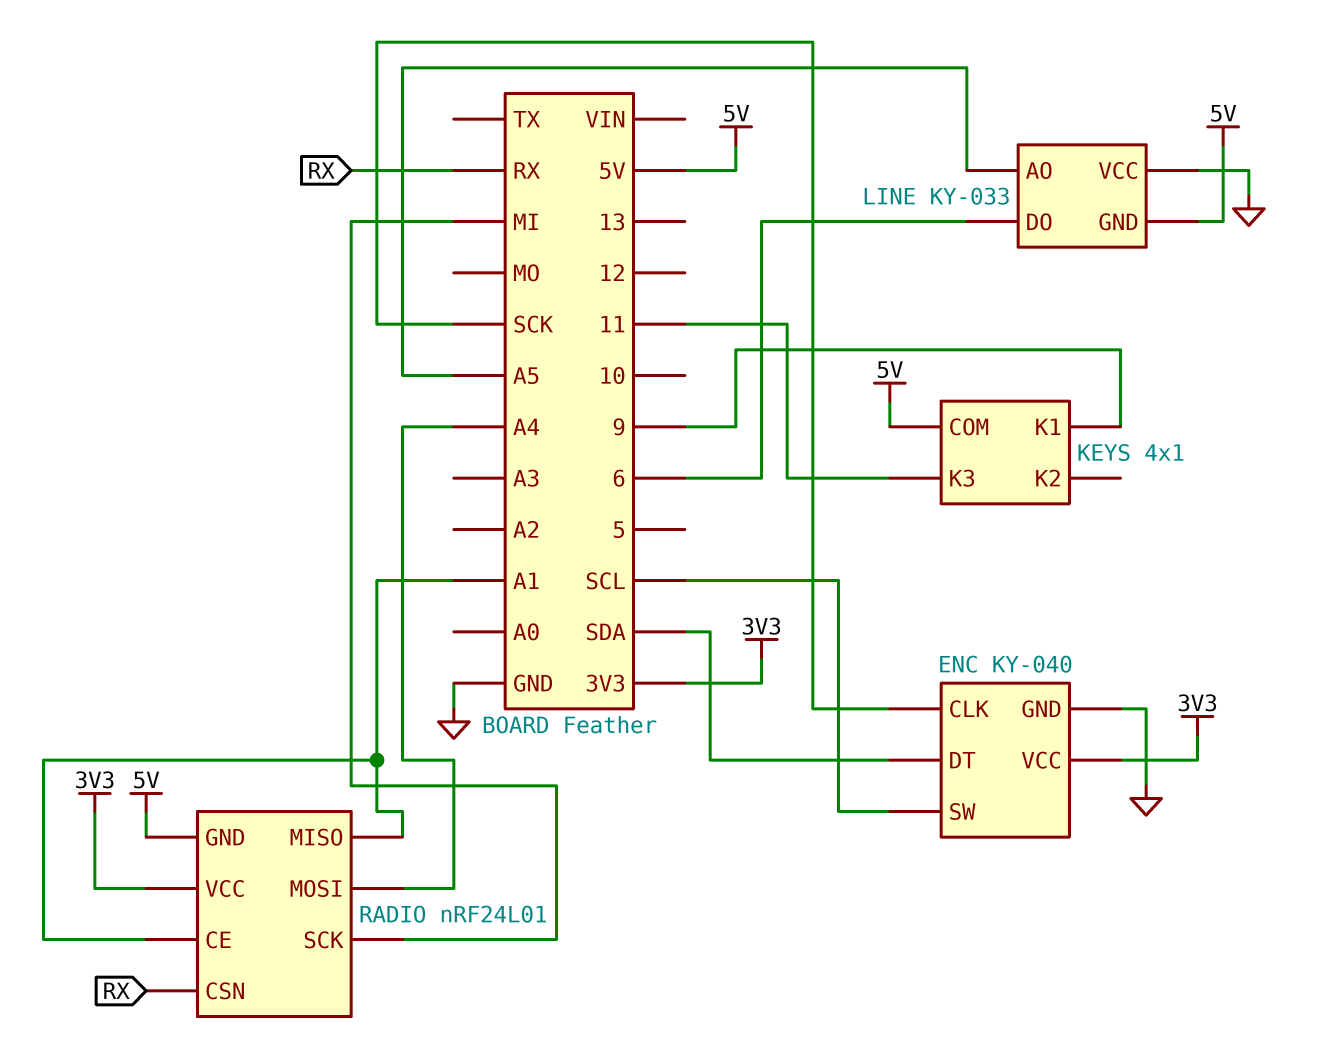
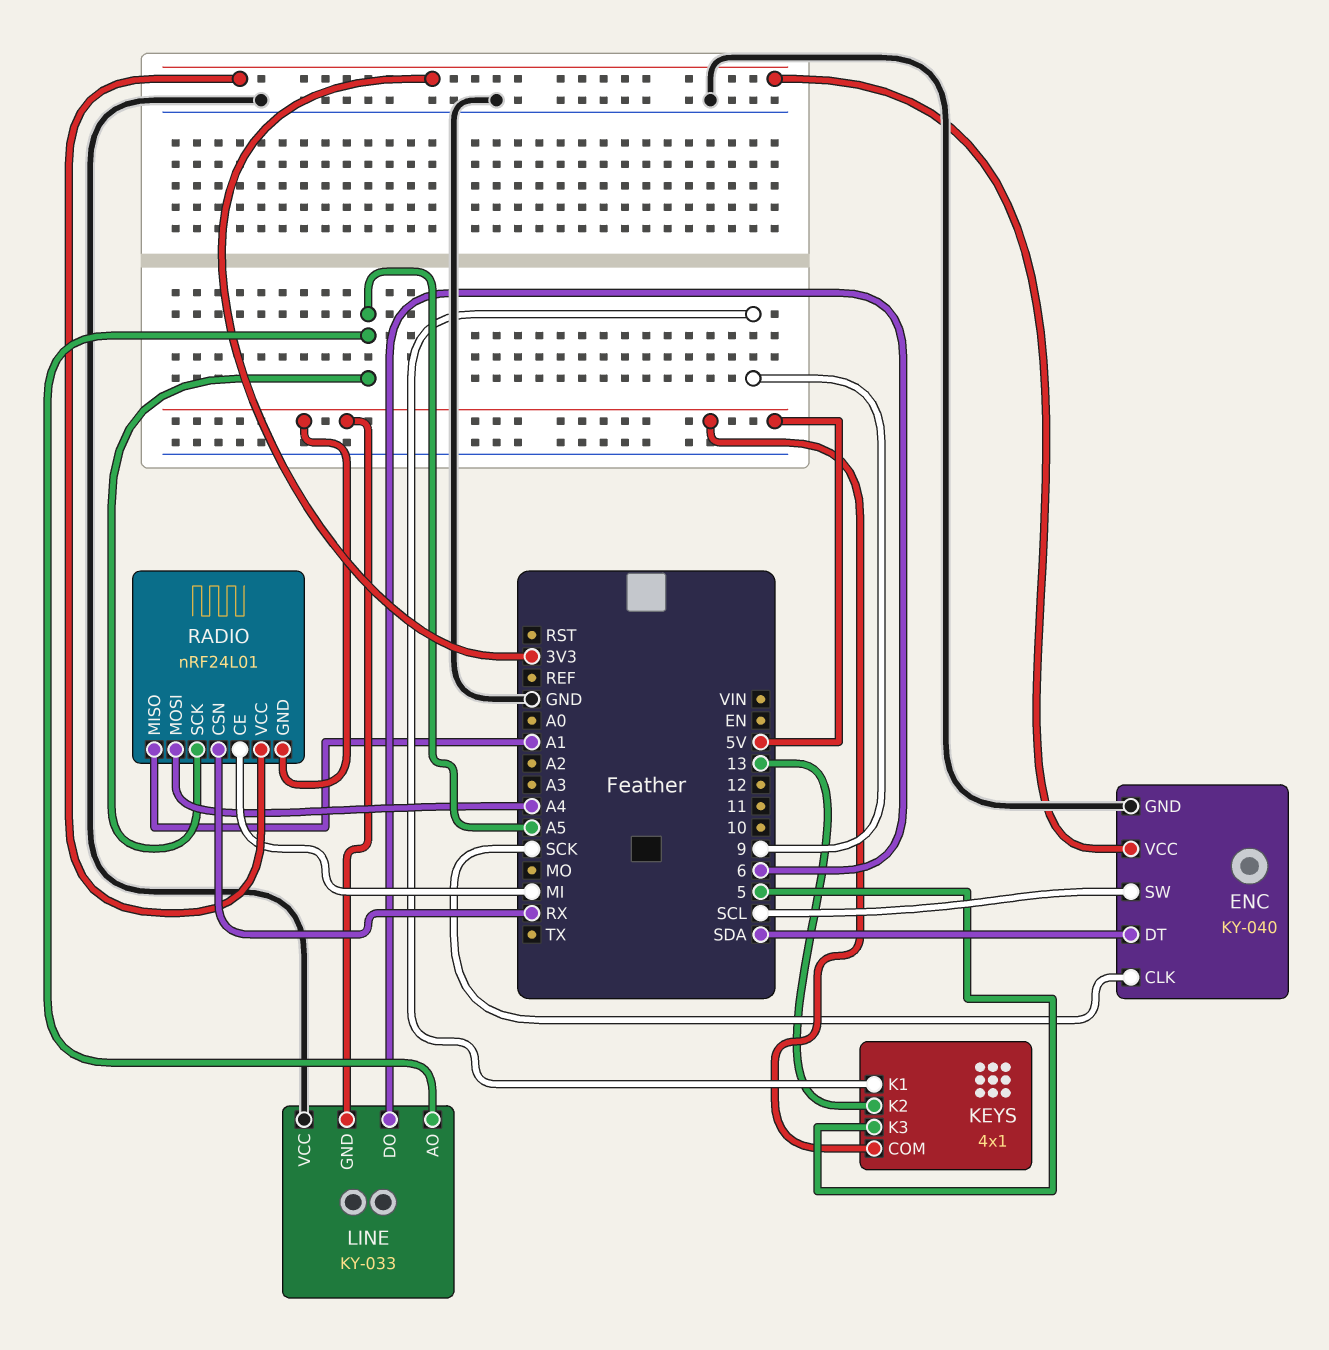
KEYS pin K2: none -> 13
KEYS pin K3: 11 -> 5
RADIO pin CE: A1 -> MI
RADIO pin SCK: MI -> A5

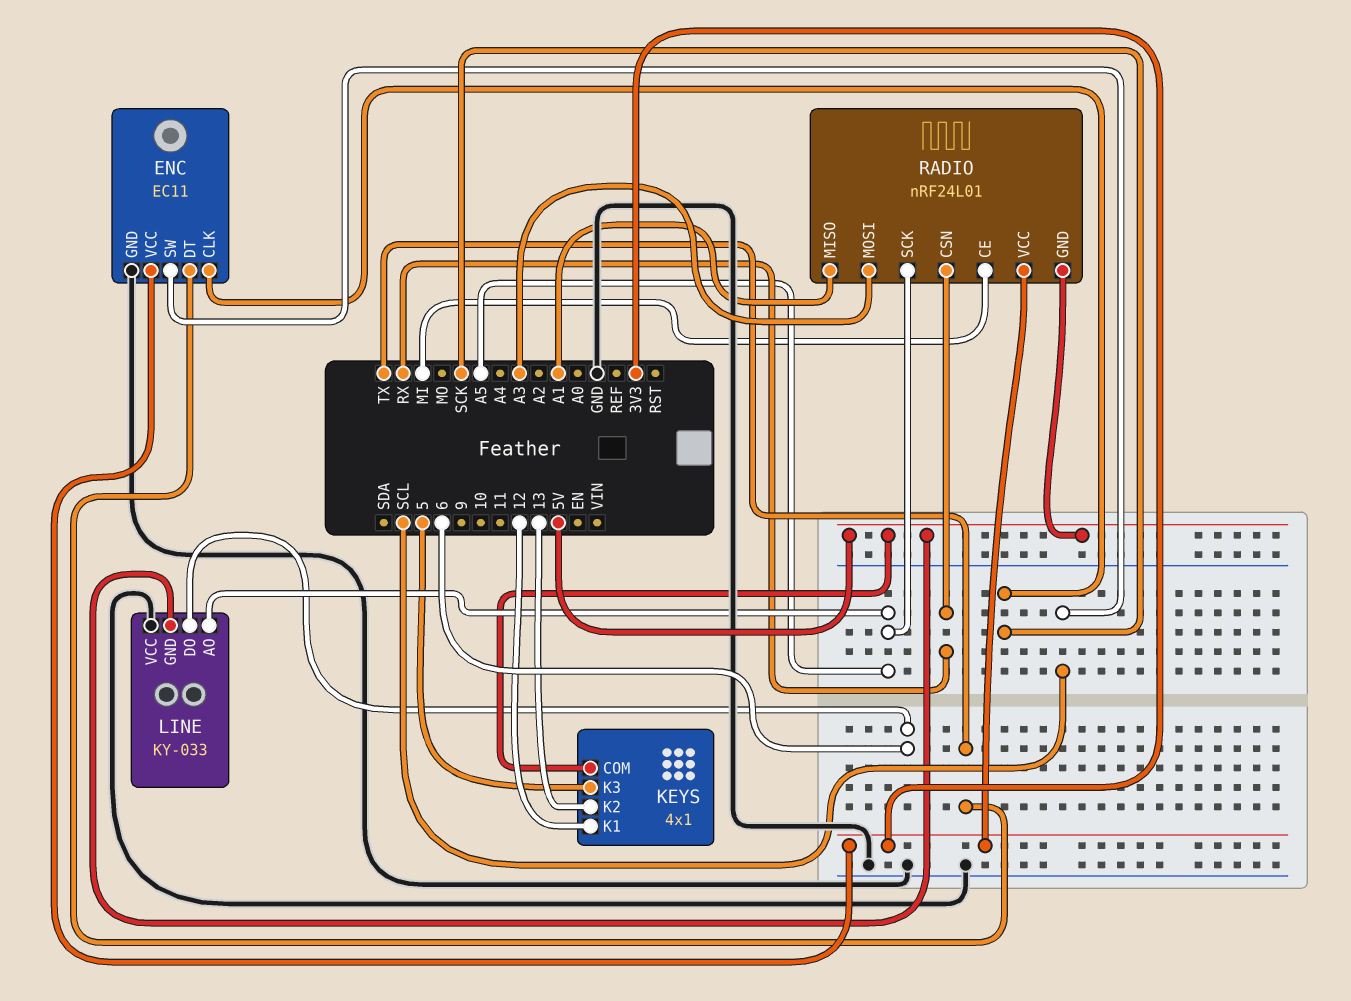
ENC: KY-040 -> EC11
ENC pin DT: SDA -> TX
KEYS pin K1: 9 -> 12
RADIO pin MOSI: A4 -> A3

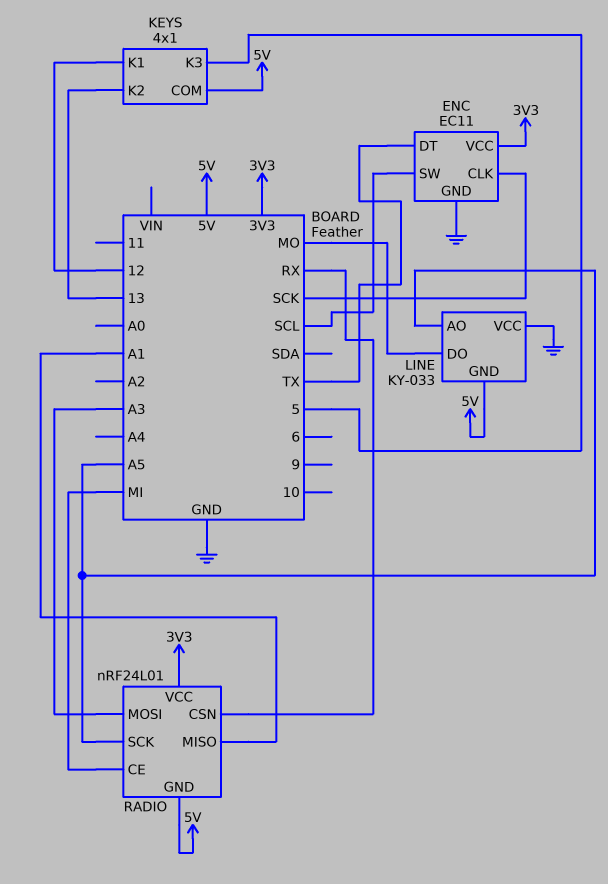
LINE pin DO: 6 -> MO

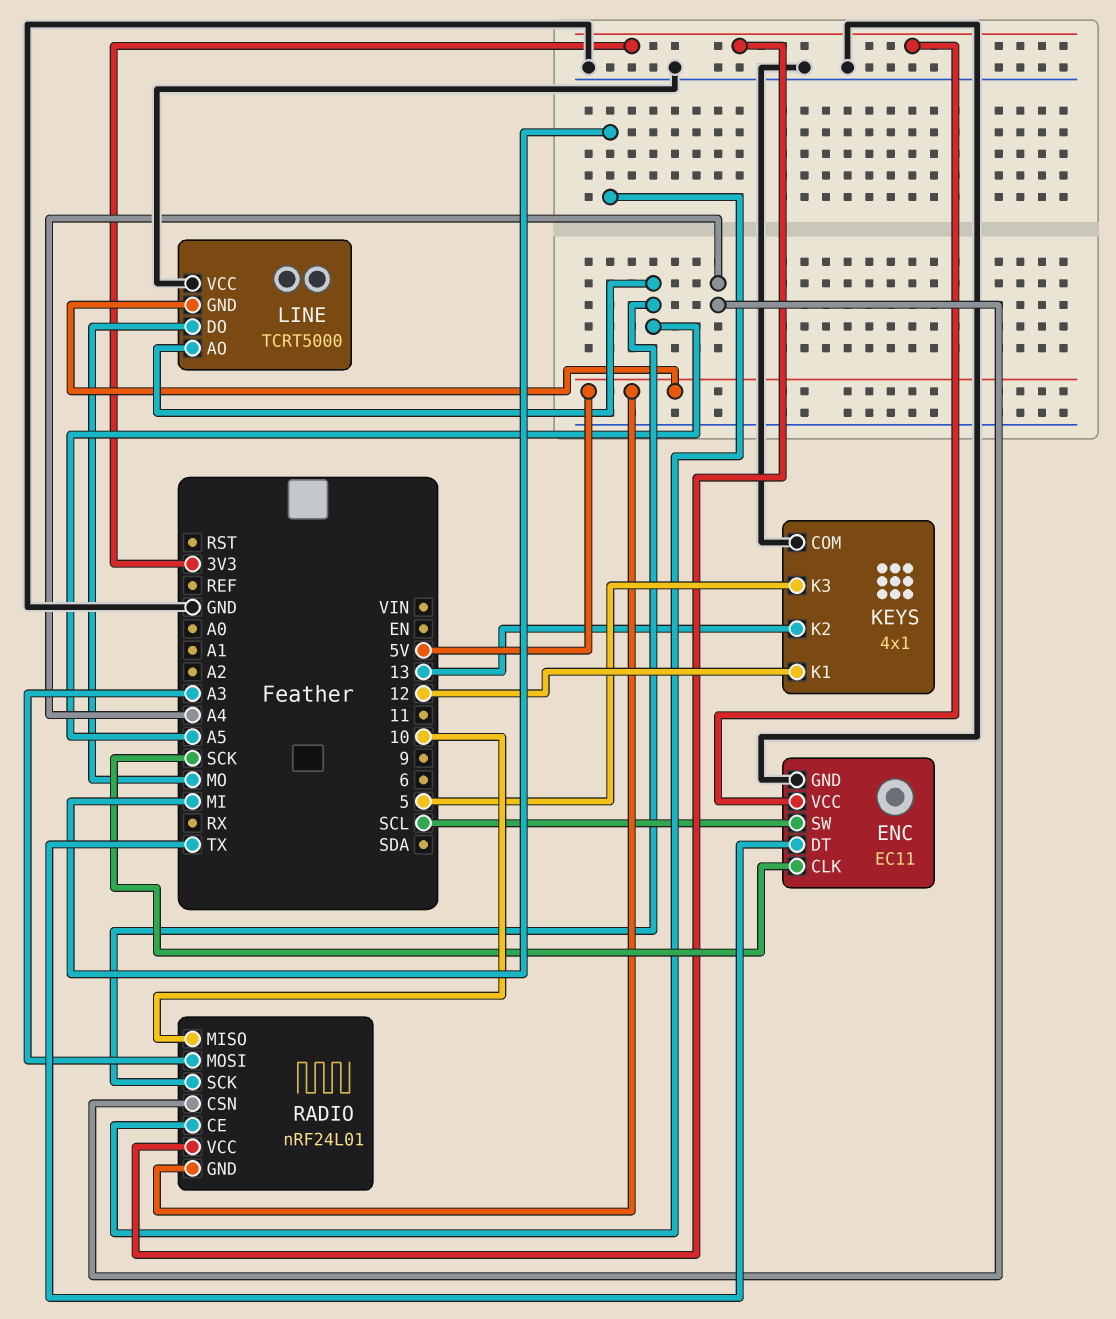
KEYS pin COM: 5V -> GND
LINE: KY-033 -> TCRT5000
RADIO pin CSN: RX -> A4
RADIO pin MISO: A1 -> 10

